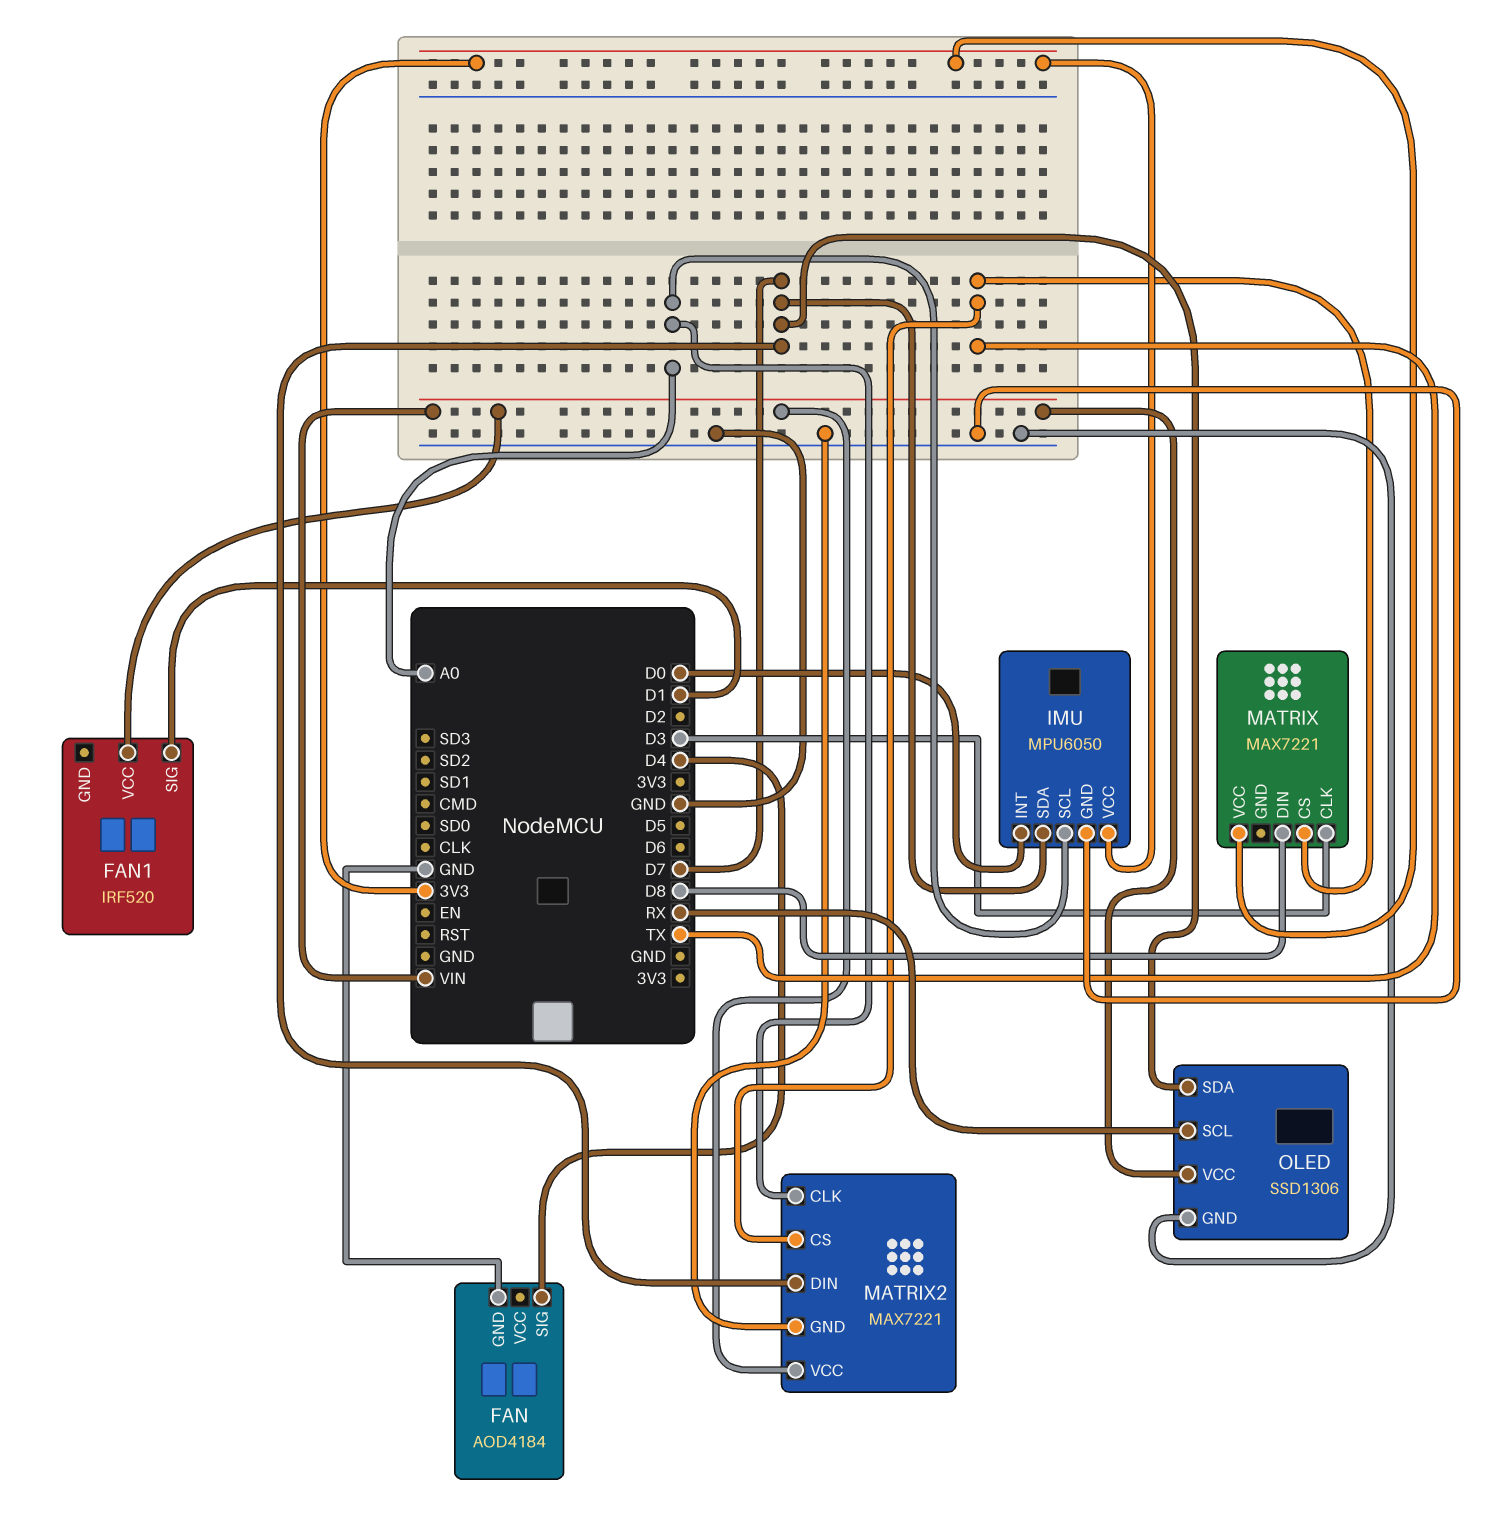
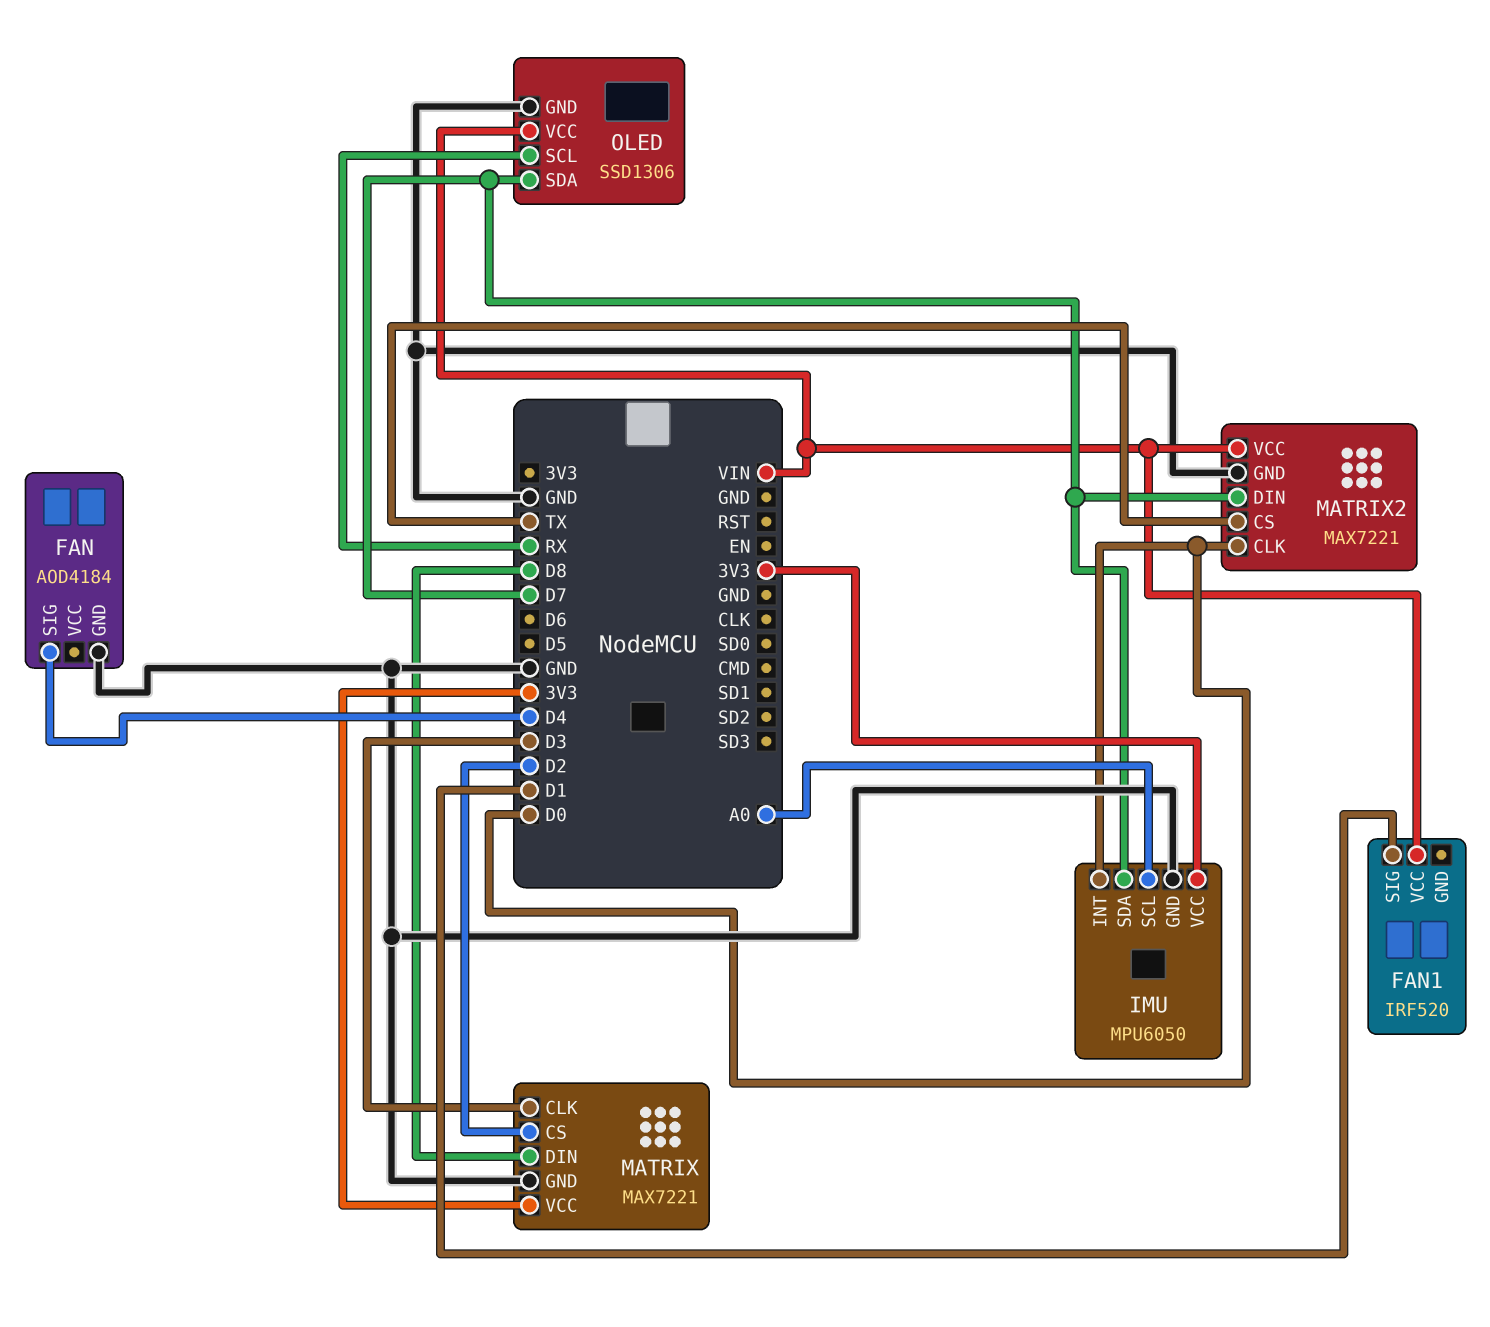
MATRIX pin CS: TX -> D2
MATRIX pin GND: none -> GND
MATRIX2 pin CLK: A0 -> D0

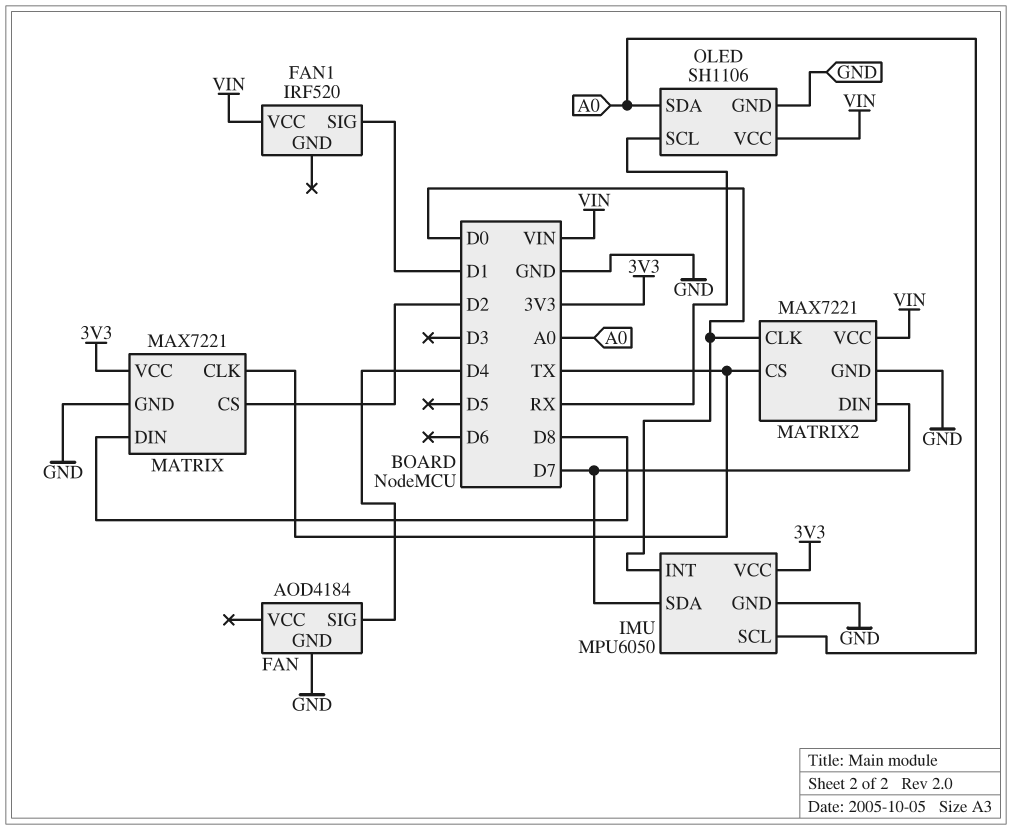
MATRIX pin CLK: D3 -> TX
OLED: SSD1306 -> SH1106
OLED pin SDA: D7 -> A0

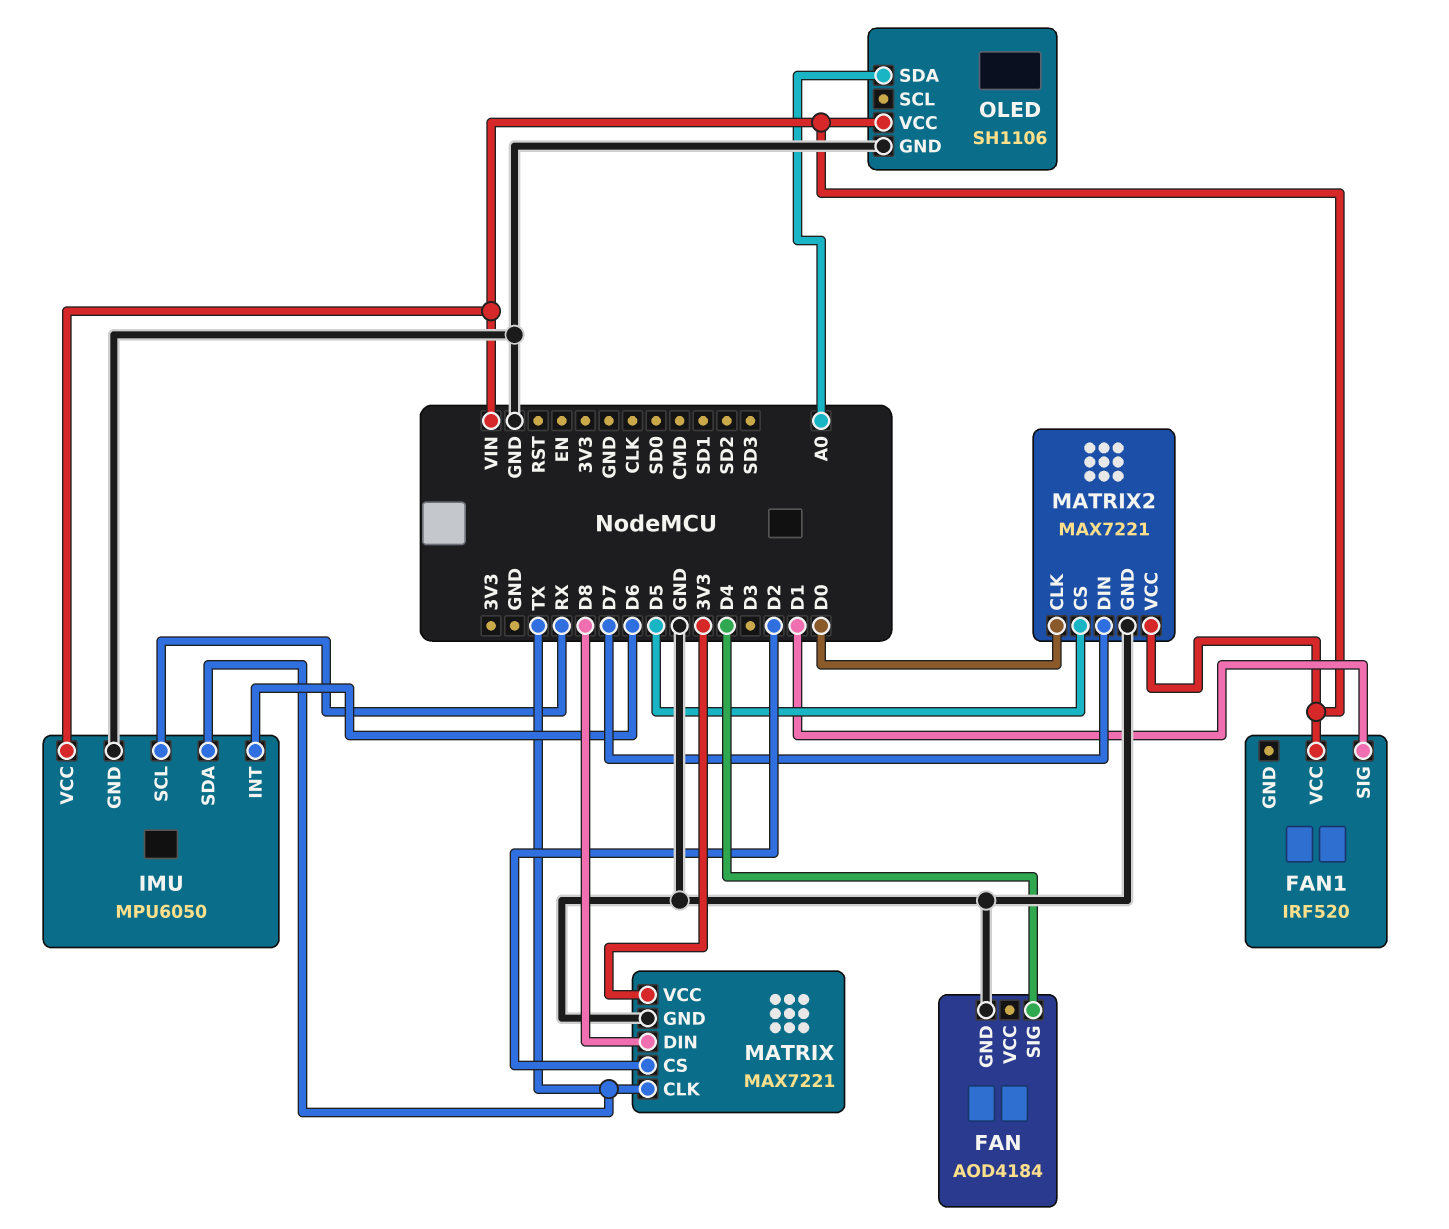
IMU pin INT: D0 -> D6
IMU pin SCL: A0 -> RX
IMU pin SDA: D7 -> TX
IMU pin VCC: 3V3 -> VIN
MATRIX2 pin CS: TX -> D5
OLED pin SCL: RX -> none

